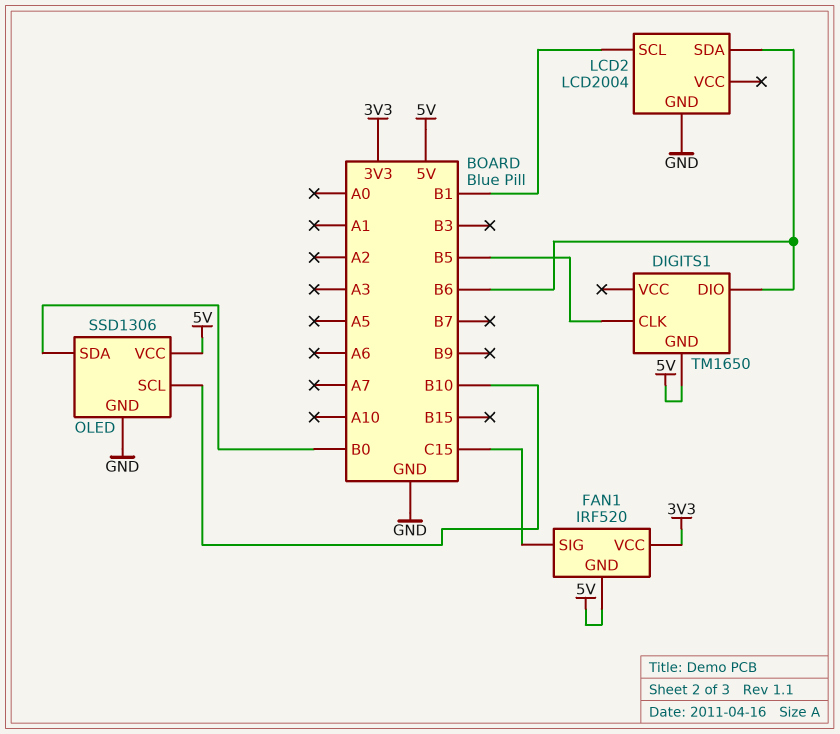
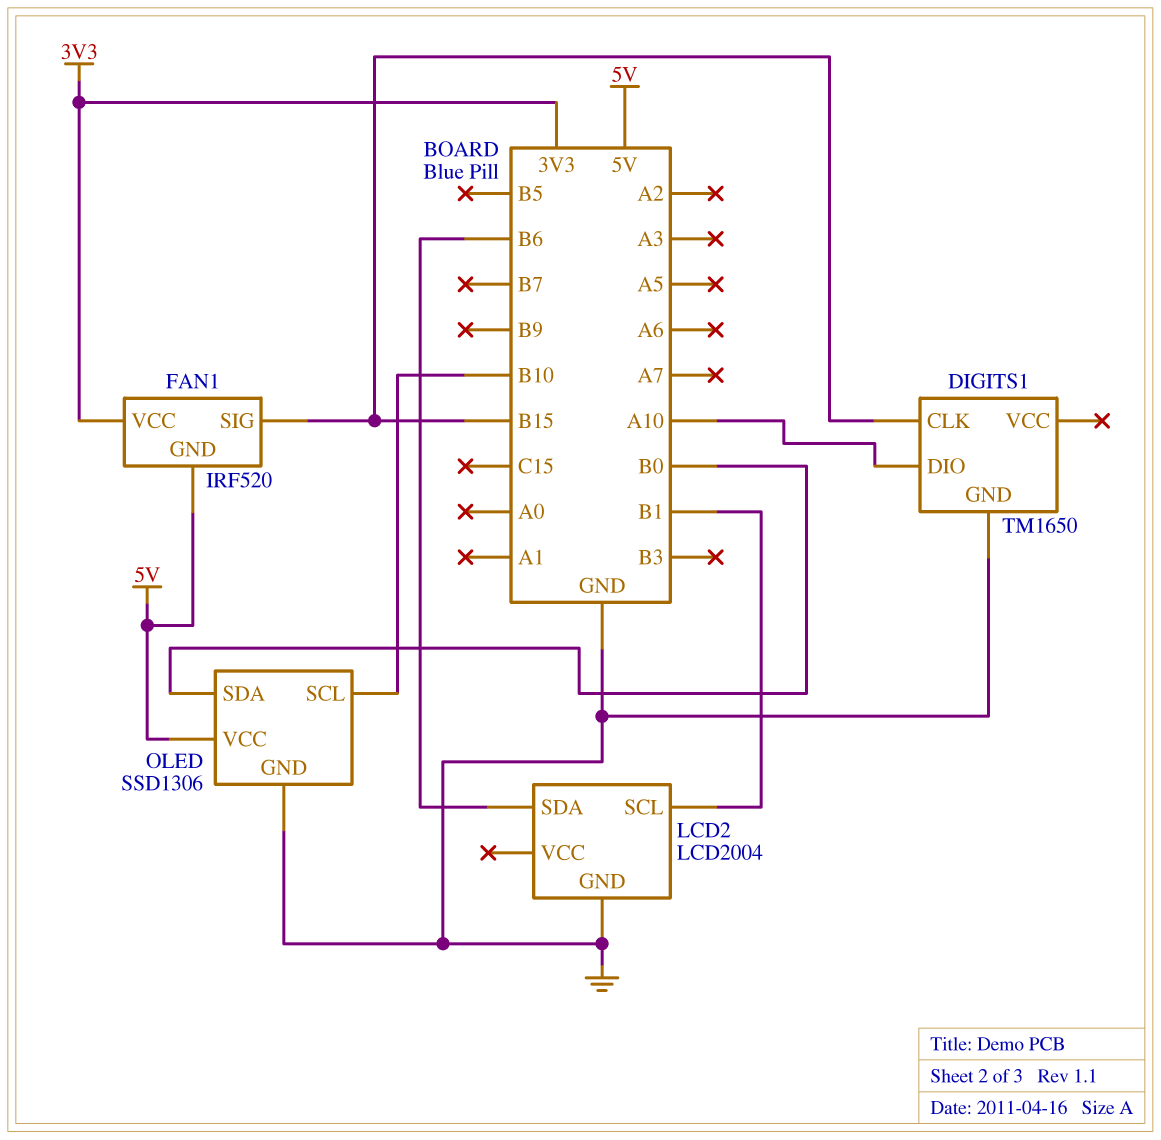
DIGITS1 pin CLK: B5 -> B15
DIGITS1 pin DIO: B6 -> A10
DIGITS1 pin GND: 5V -> GND
FAN1 pin SIG: C15 -> B15

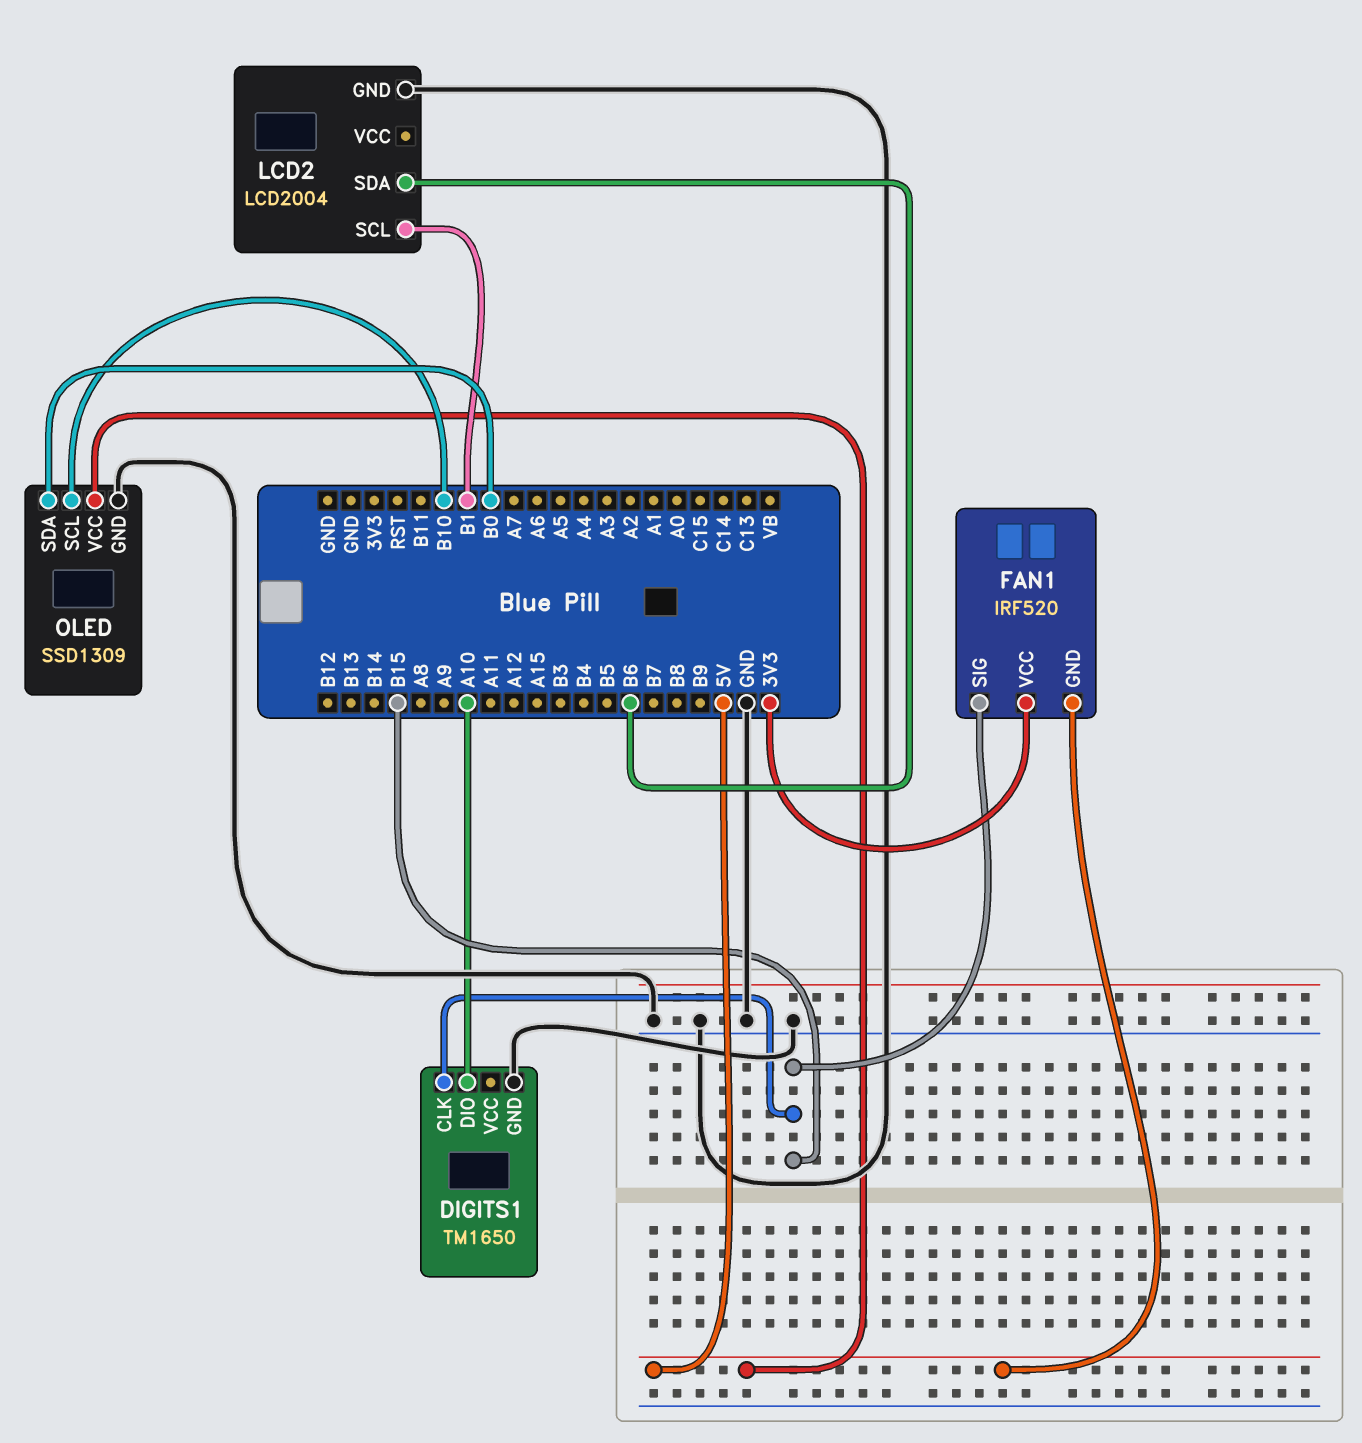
OLED: SSD1306 -> SSD1309

